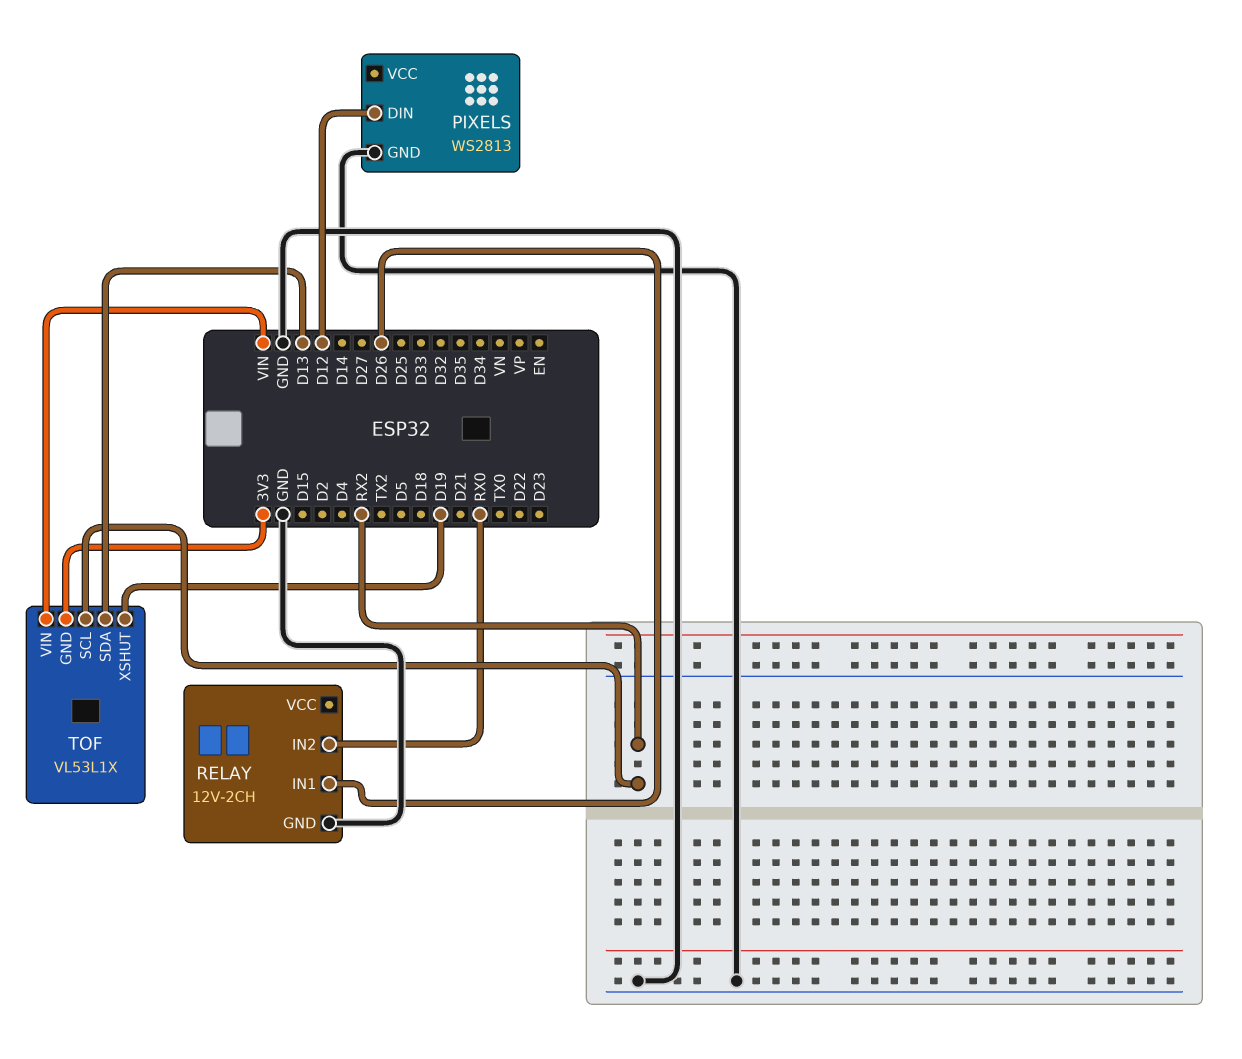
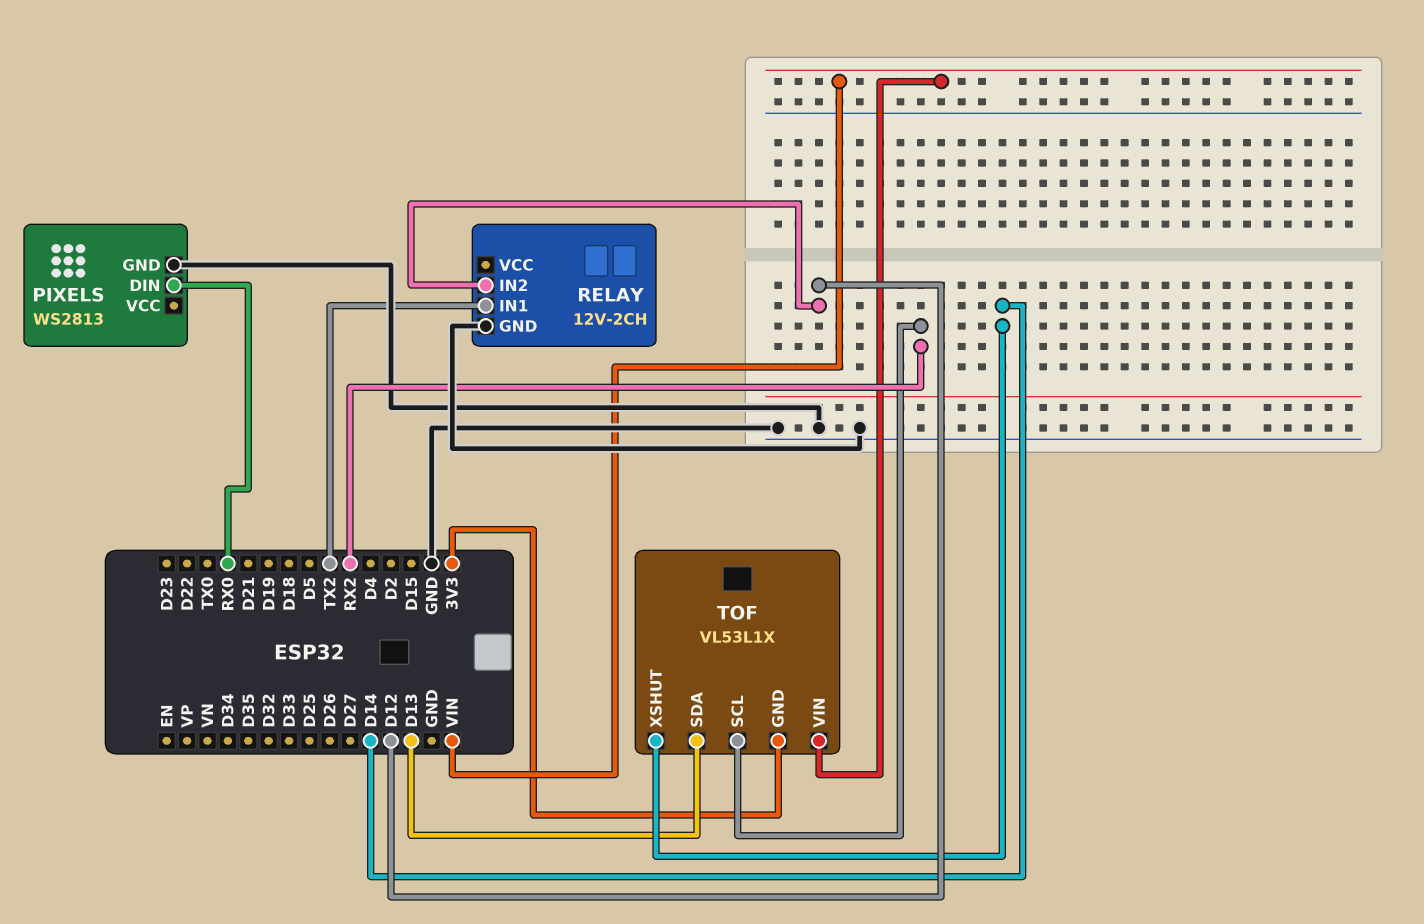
PIXELS pin DIN: D12 -> RX0
RELAY pin IN1: D26 -> TX2
RELAY pin IN2: RX0 -> D12
TOF pin XSHUT: D19 -> D14

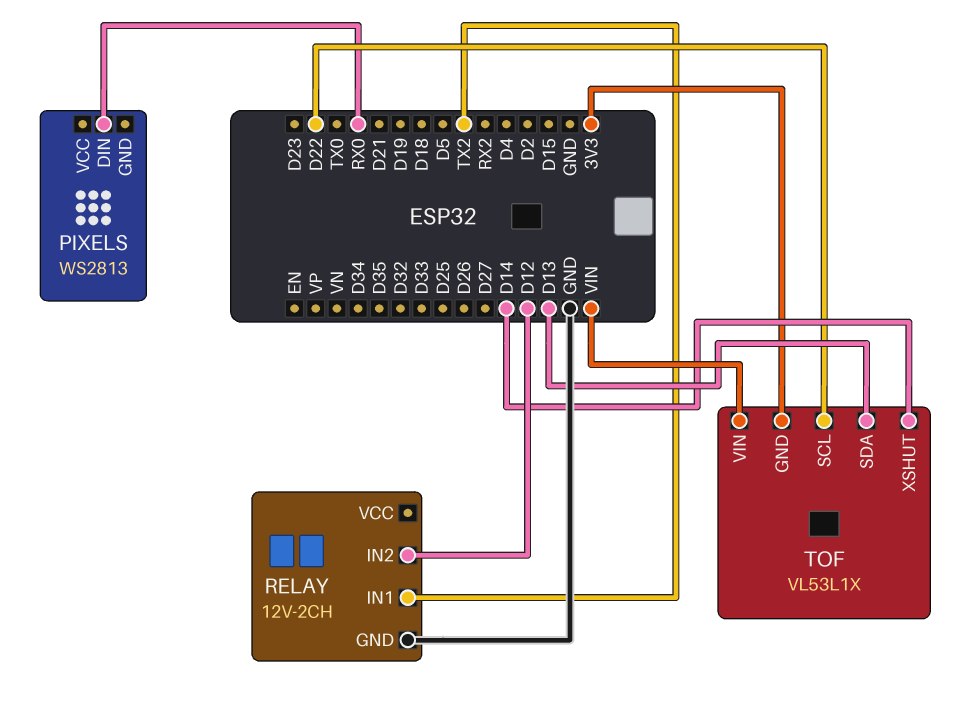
PIXELS pin GND: GND -> none
TOF pin SCL: RX2 -> D22

